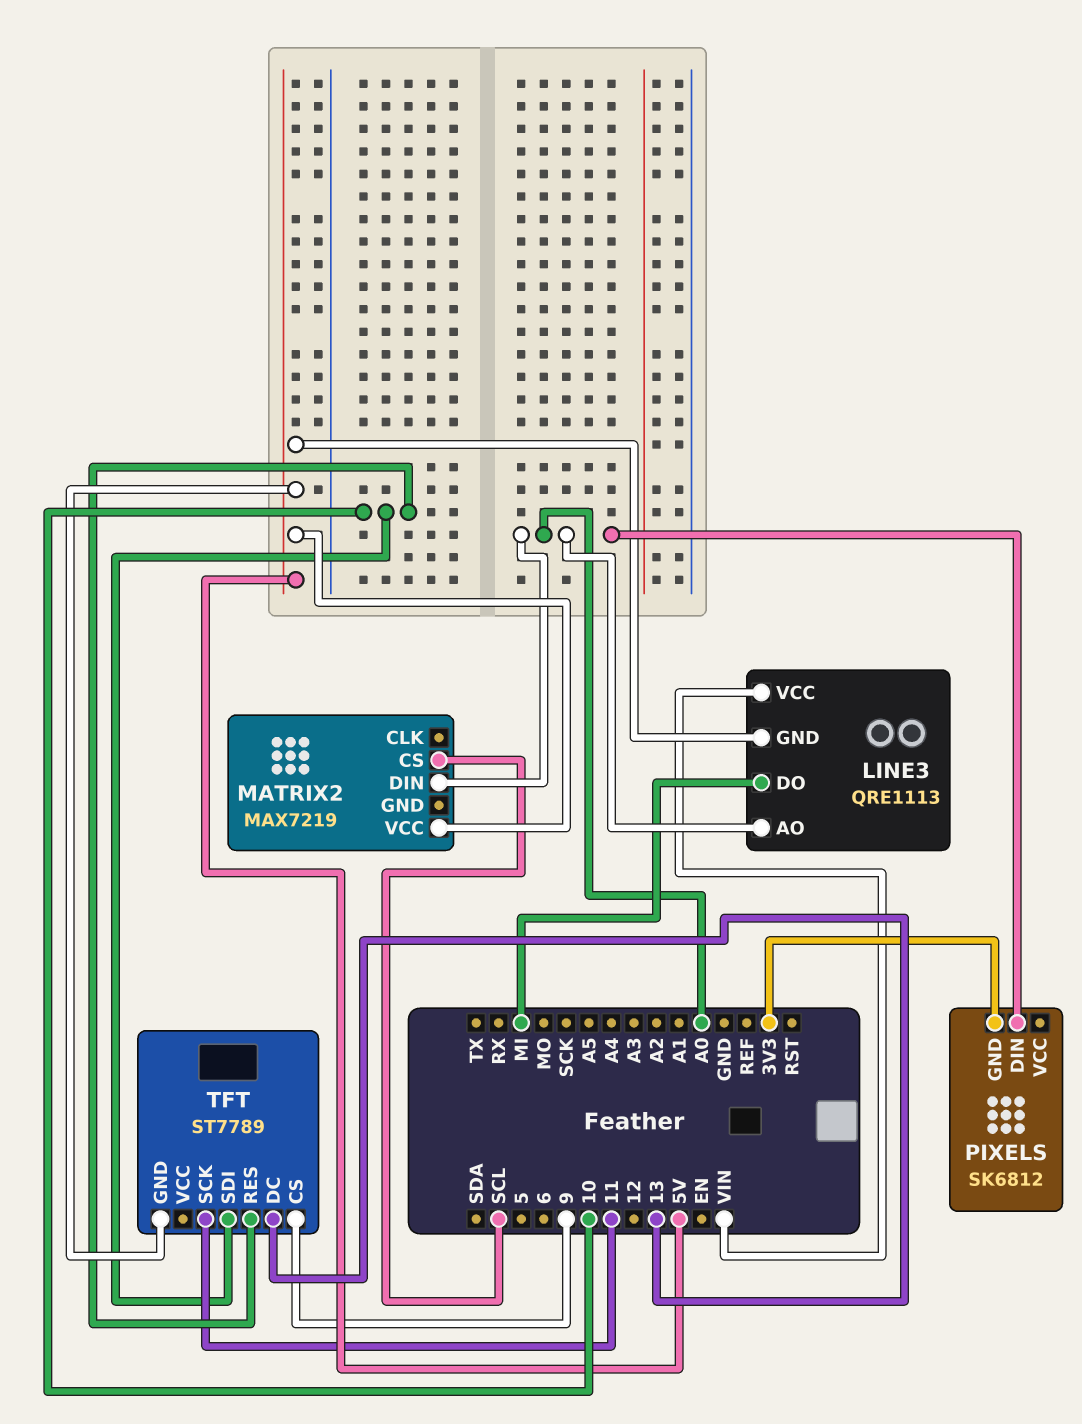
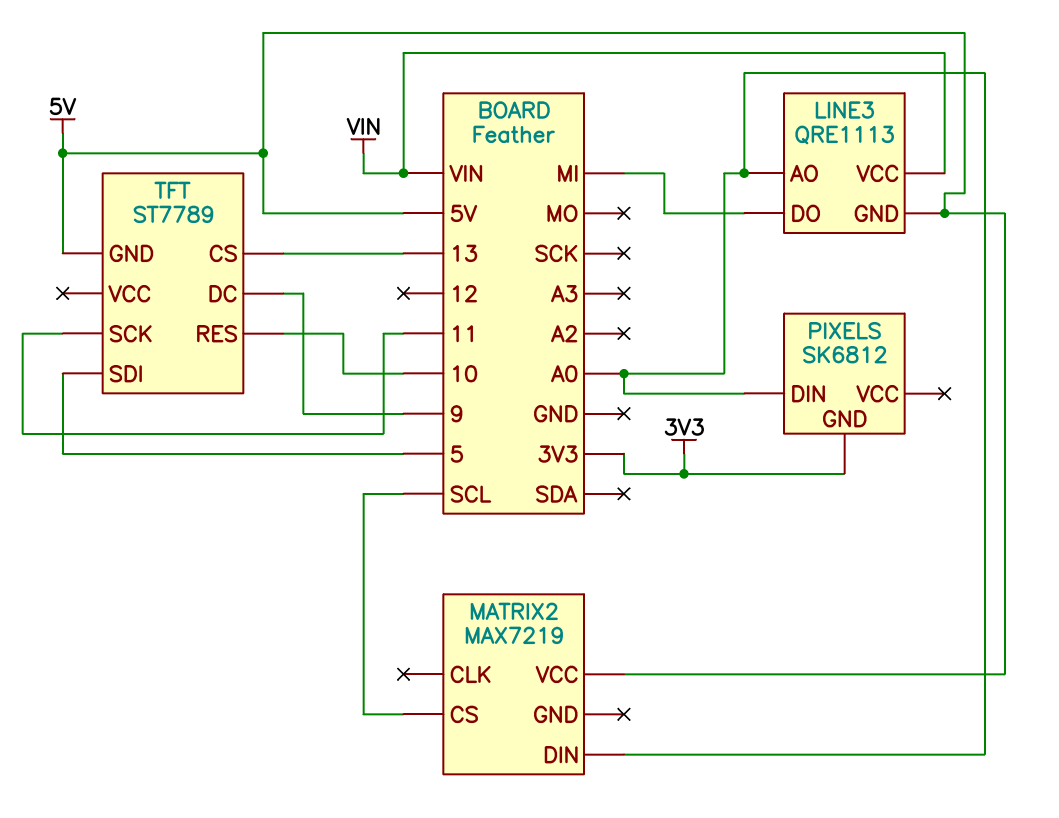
TFT pin CS: 9 -> 13
TFT pin DC: 13 -> 9
TFT pin SDI: 10 -> 5

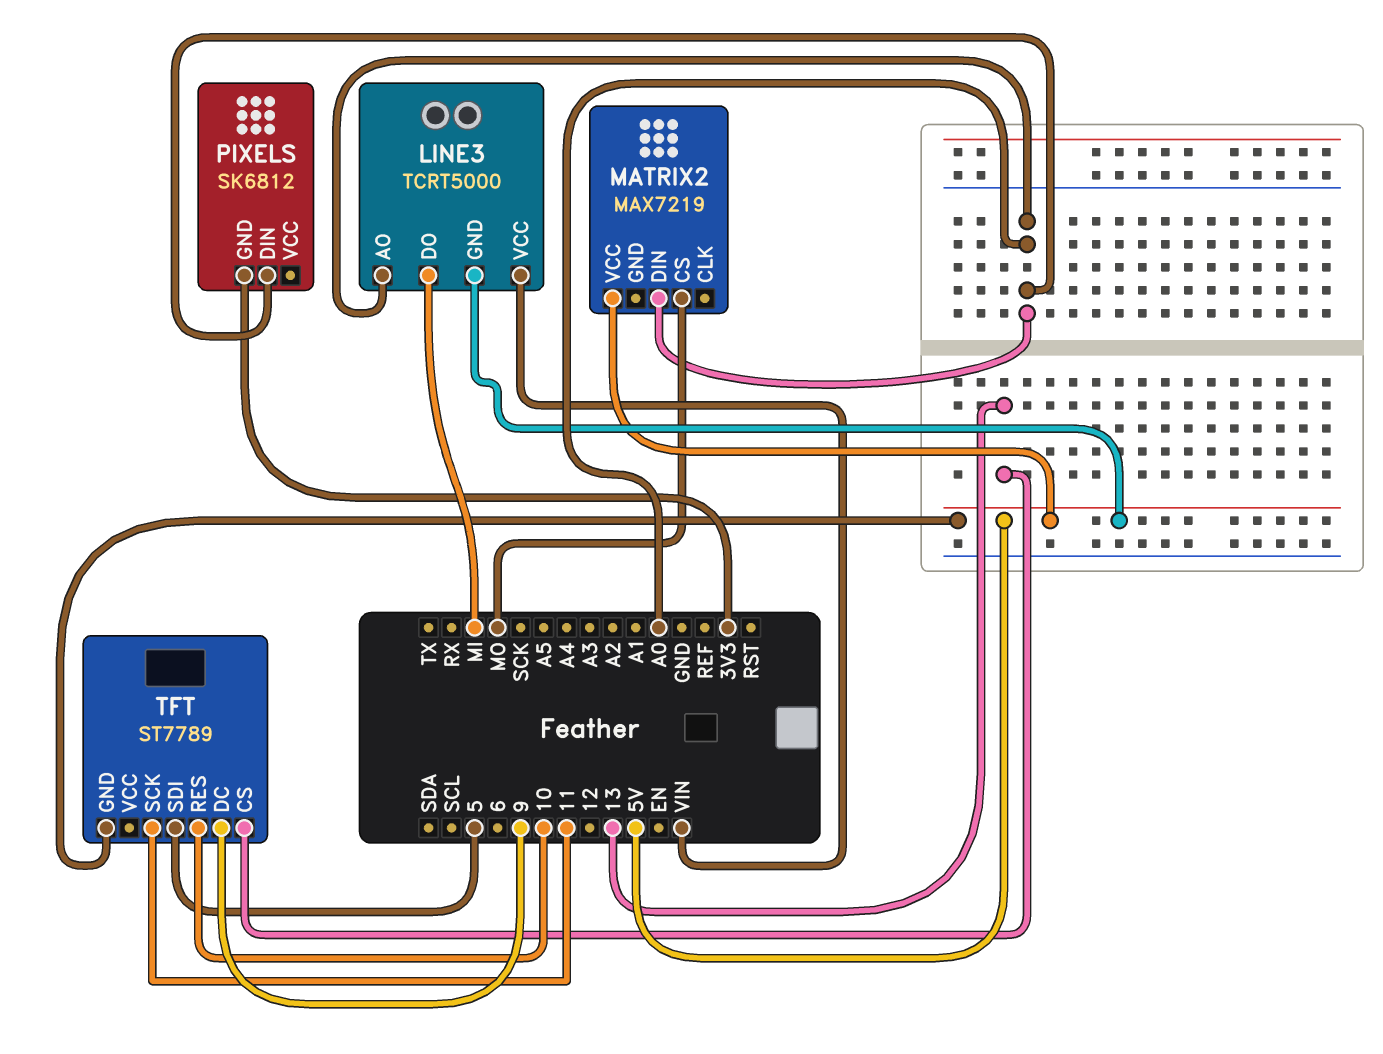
LINE3: QRE1113 -> TCRT5000
MATRIX2 pin CS: SCL -> MO

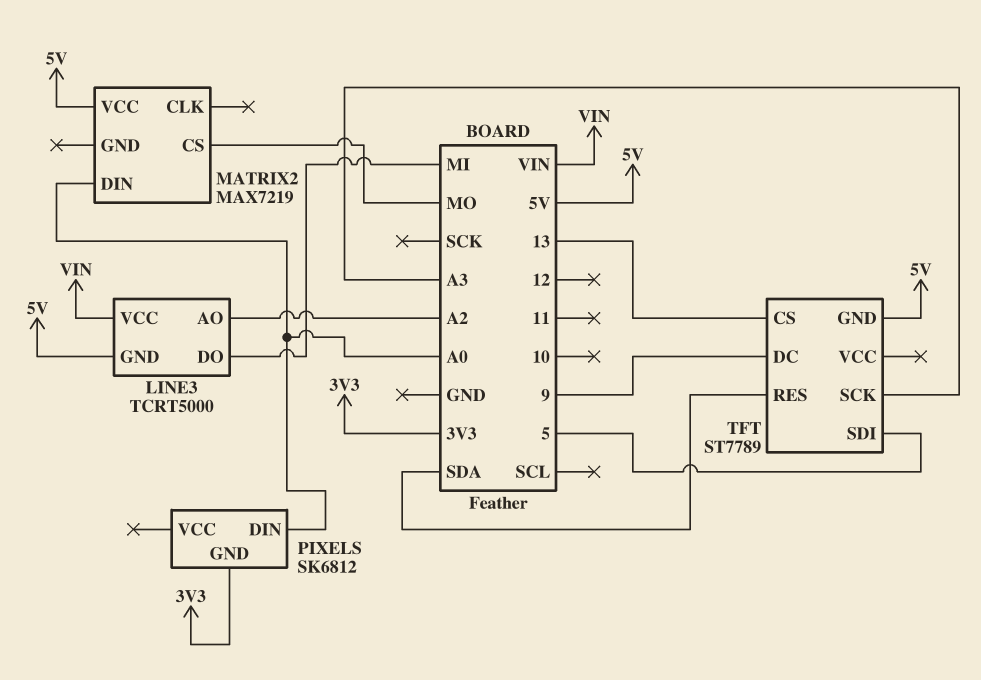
LINE3 pin AO: A0 -> A2
TFT pin RES: 10 -> SDA
TFT pin SCK: 11 -> A3

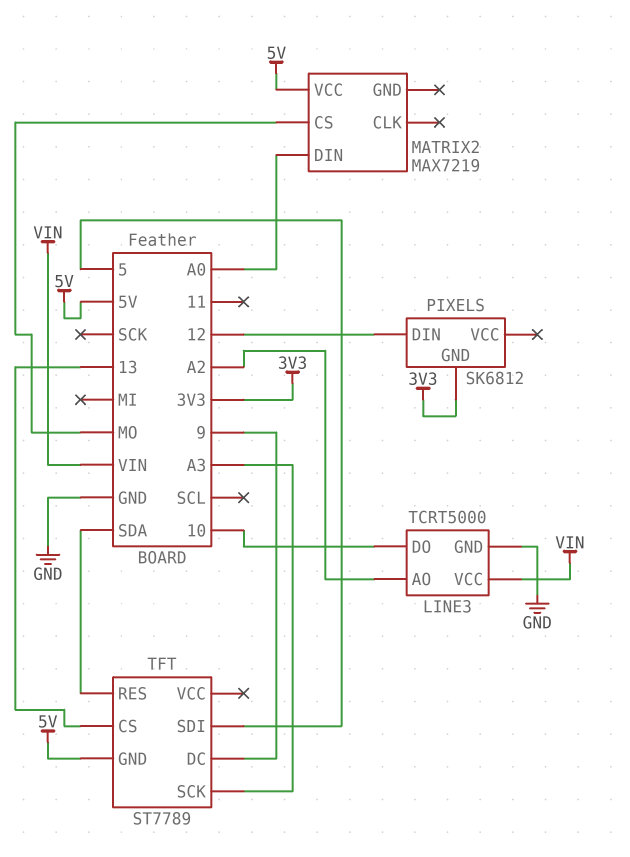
LINE3 pin DO: MI -> 10
LINE3 pin GND: 5V -> GND
PIXELS pin DIN: A0 -> 12

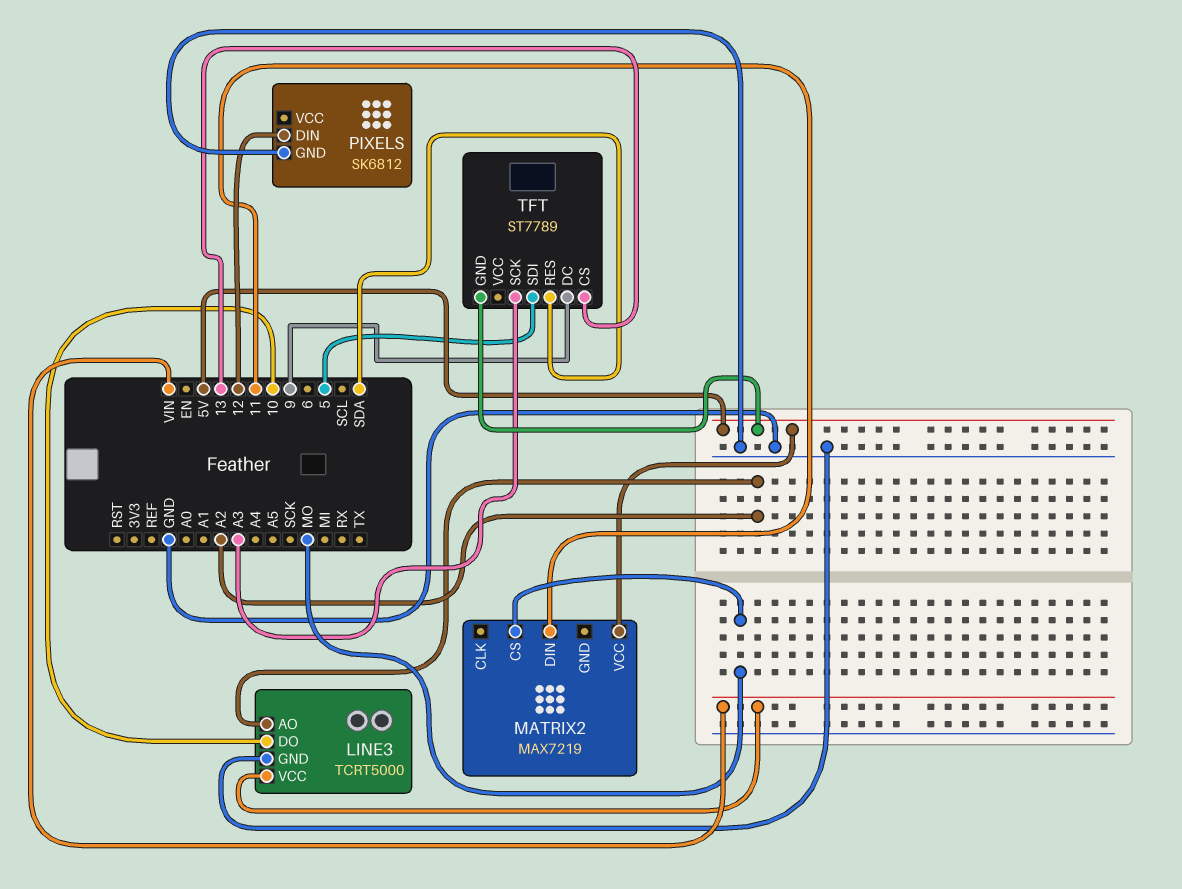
MATRIX2 pin DIN: A0 -> 11
PIXELS pin GND: 3V3 -> GND

